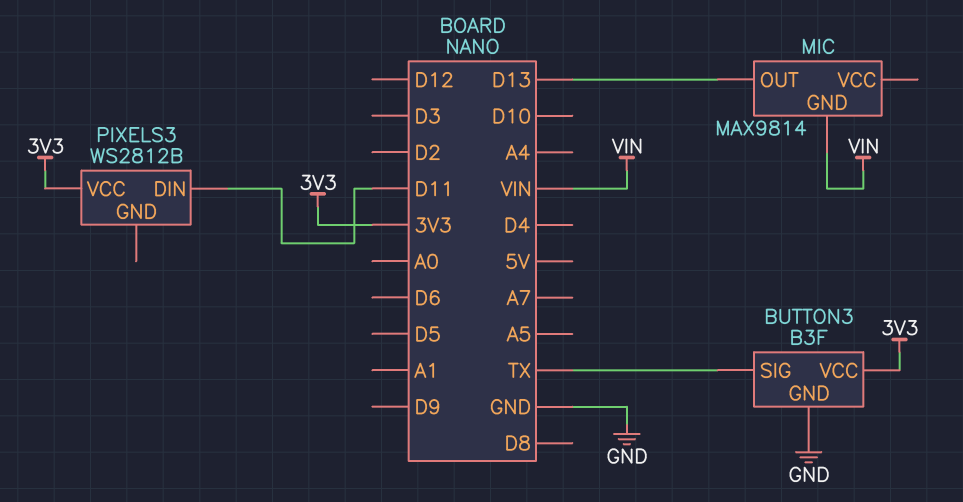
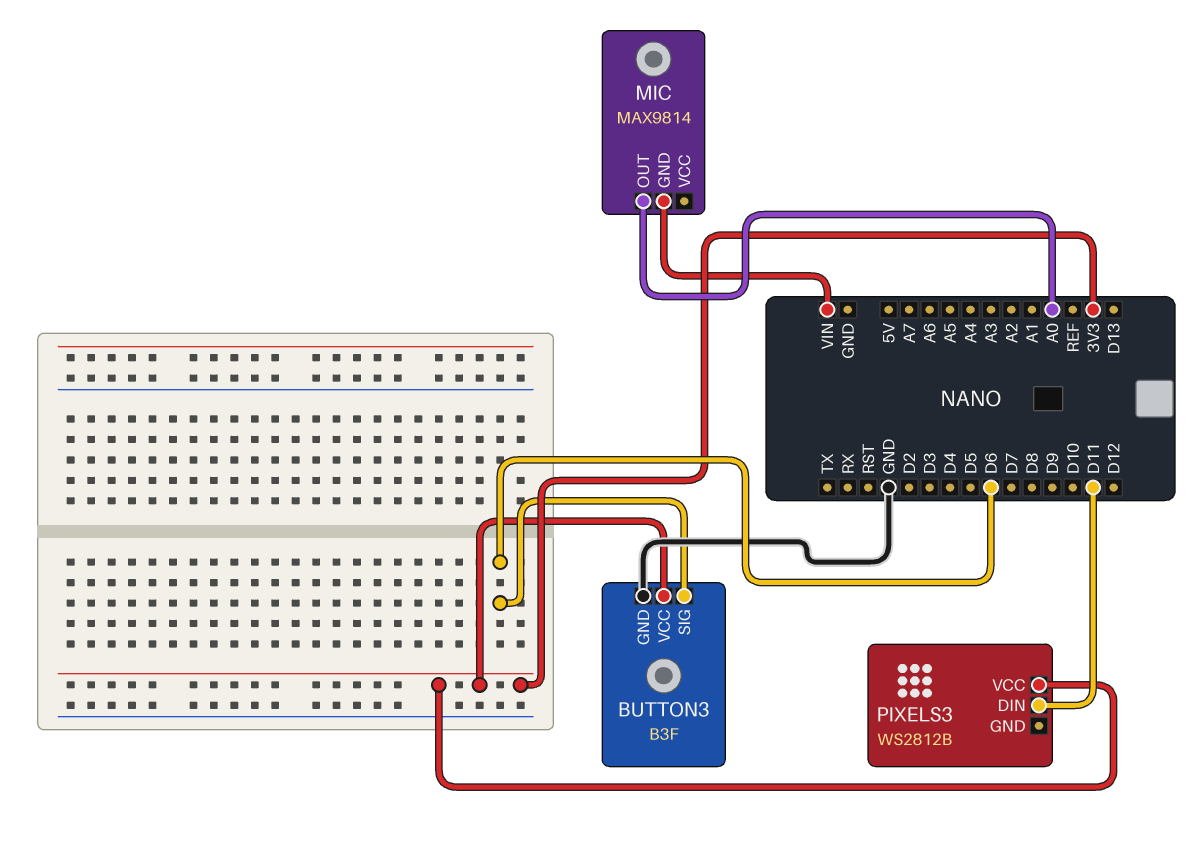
BUTTON3 pin SIG: TX -> D6
MIC pin OUT: D13 -> A0

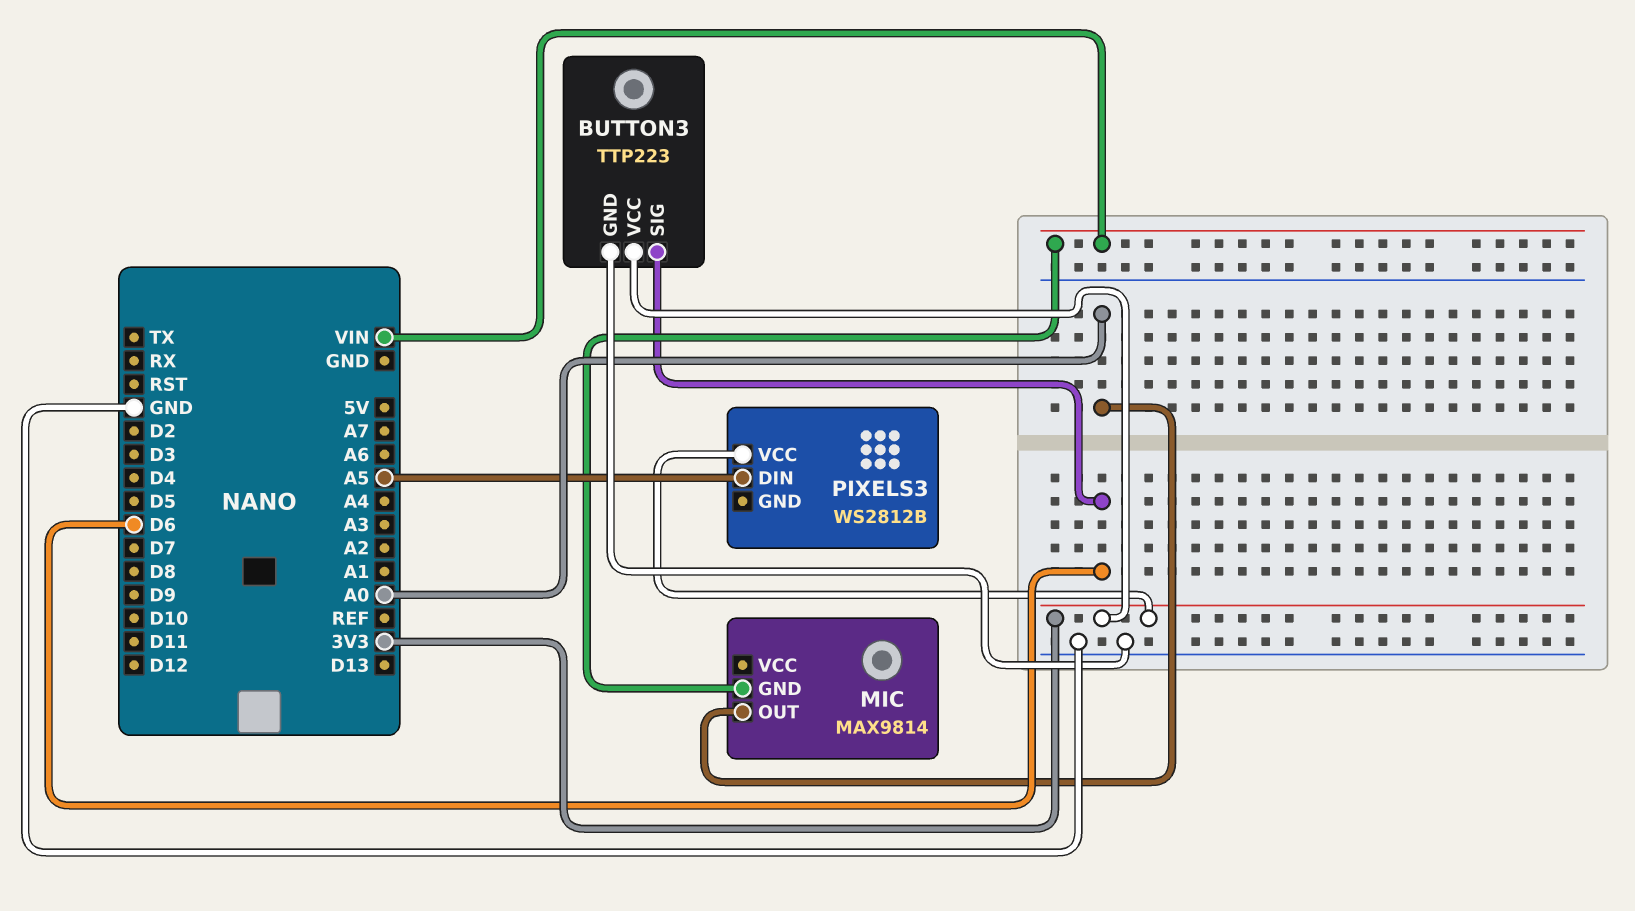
BUTTON3: B3F -> TTP223
PIXELS3 pin DIN: D11 -> A5

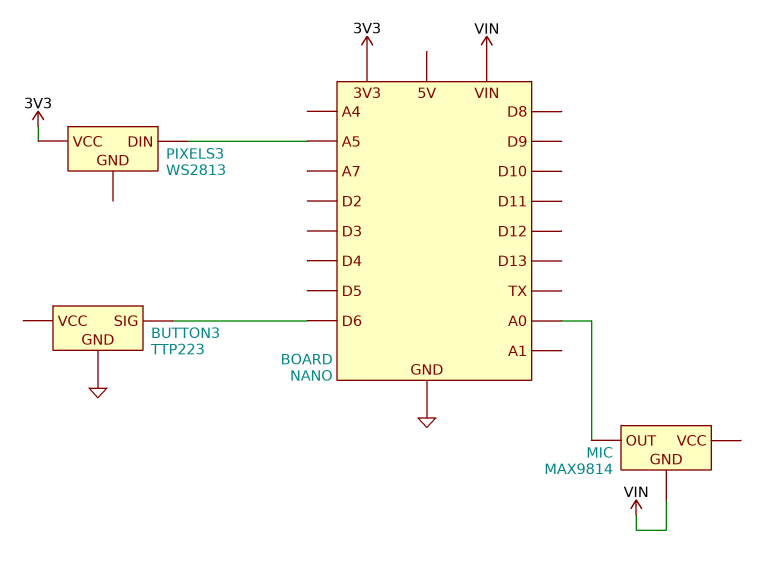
BUTTON3 pin VCC: 3V3 -> none
PIXELS3: WS2812B -> WS2813

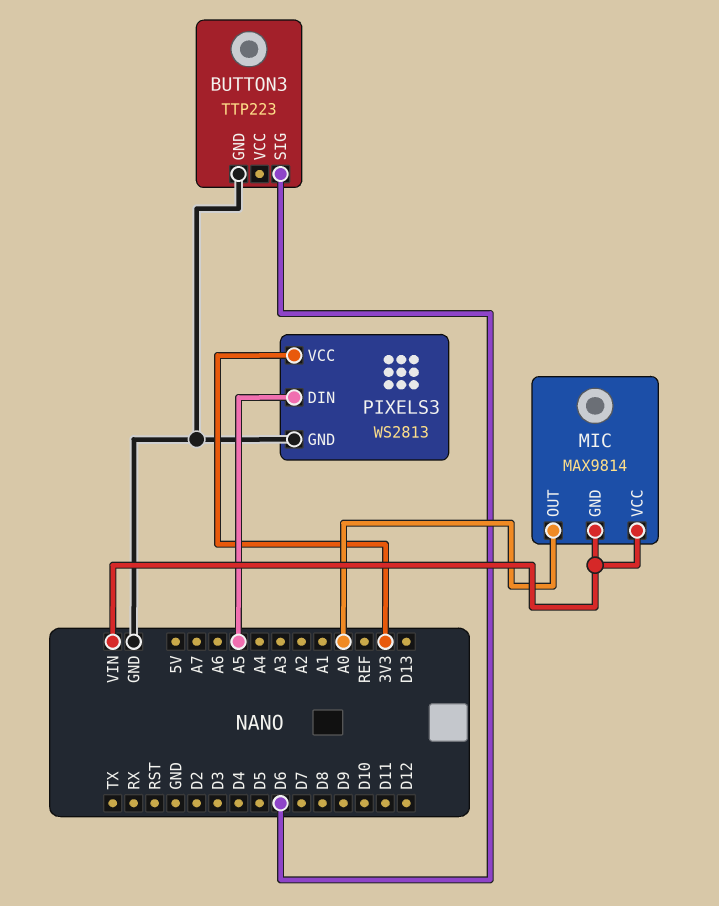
MIC pin VCC: none -> VIN
PIXELS3 pin GND: none -> GND

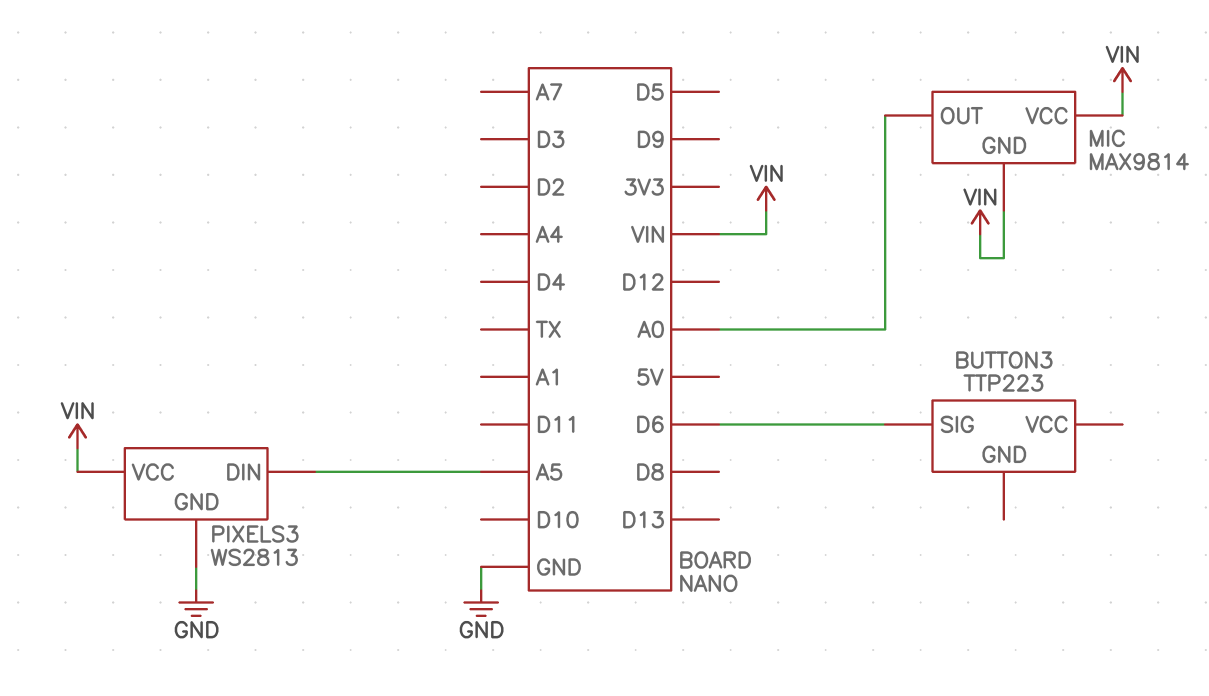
BUTTON3 pin GND: GND -> none
PIXELS3 pin VCC: 3V3 -> VIN

